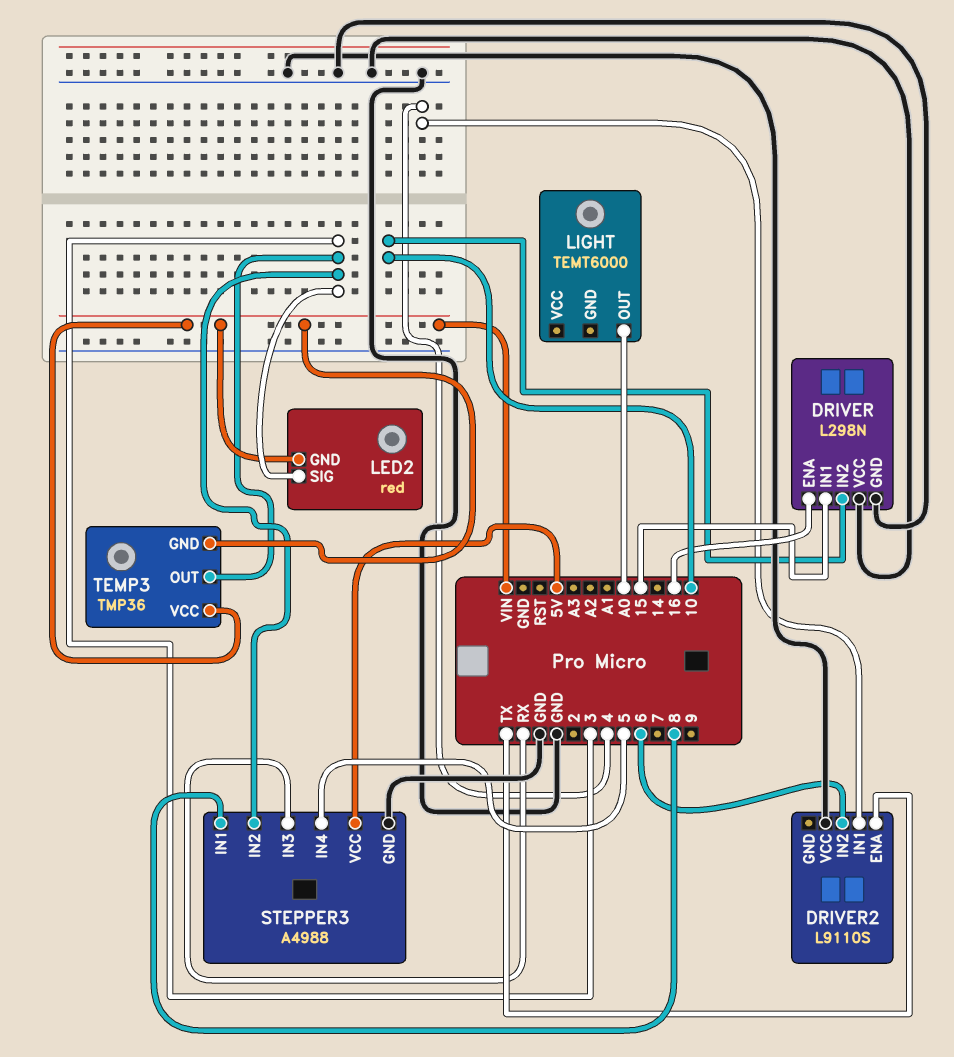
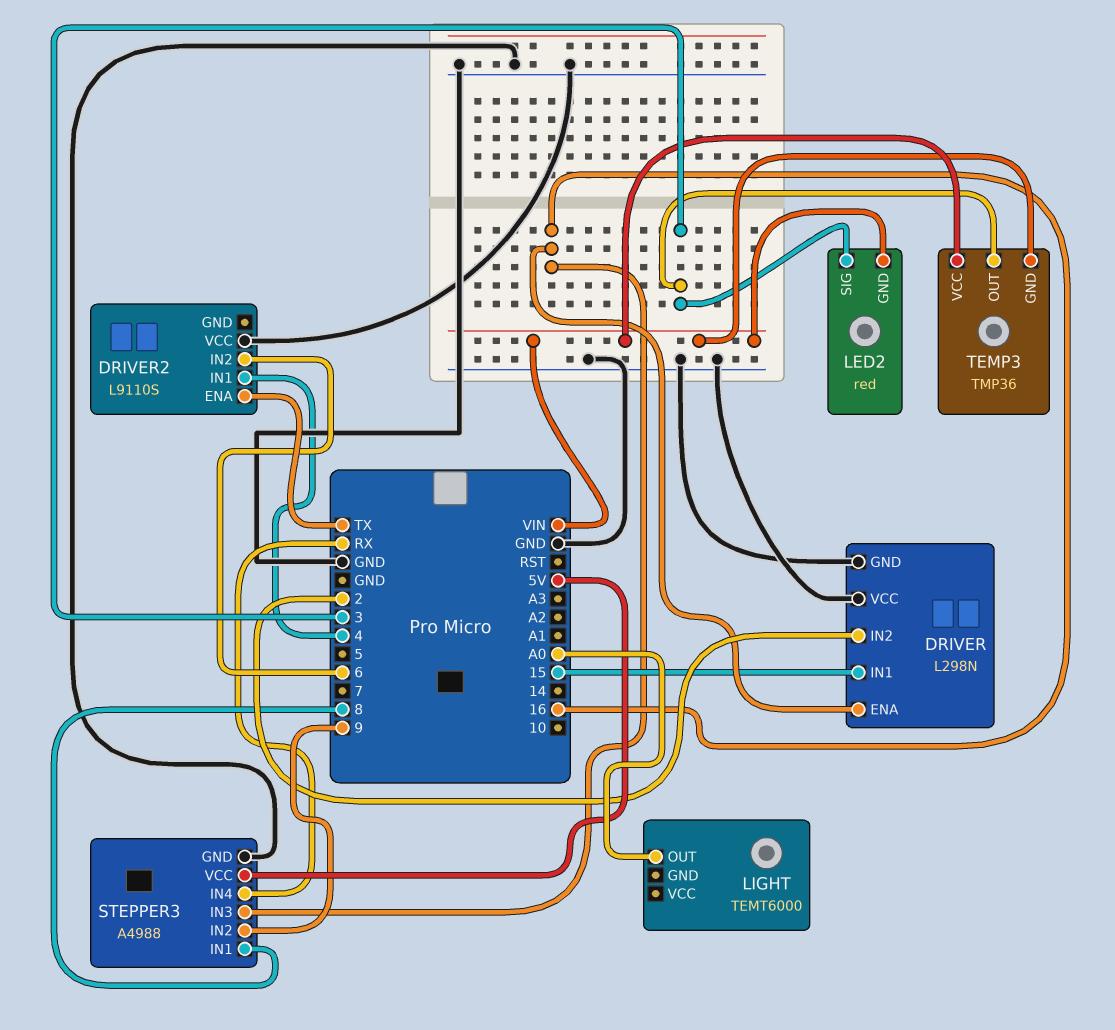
DRIVER pin IN2: 10 -> 2
STEPPER3 pin IN2: 3 -> 9
STEPPER3 pin IN3: RX -> 16
STEPPER3 pin IN4: 5 -> RX

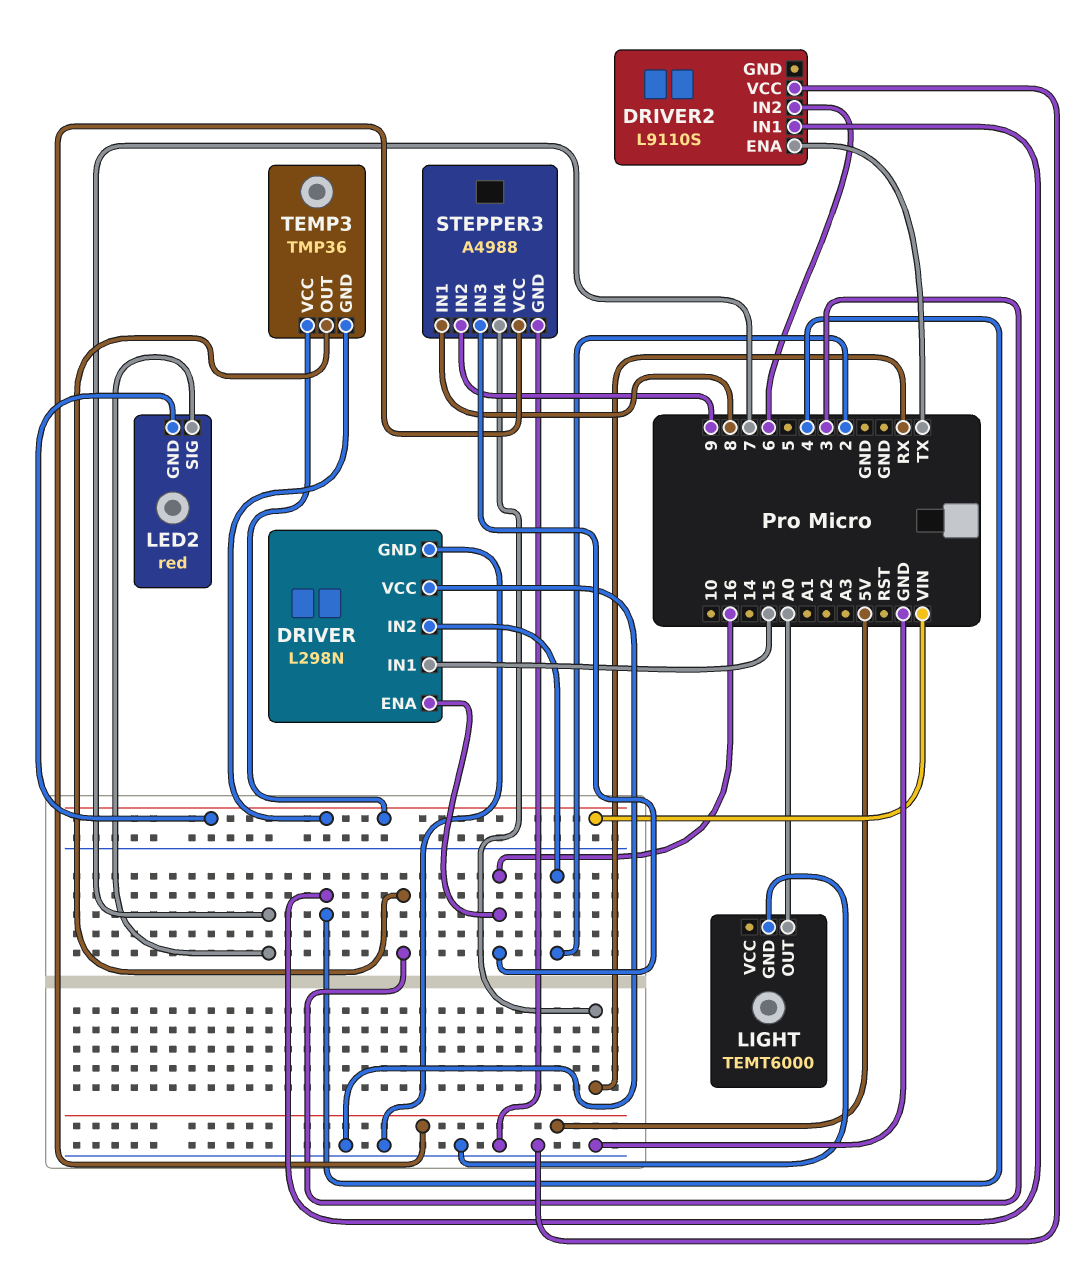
LED2 pin SIG: 3 -> 7
LIGHT pin GND: none -> GND

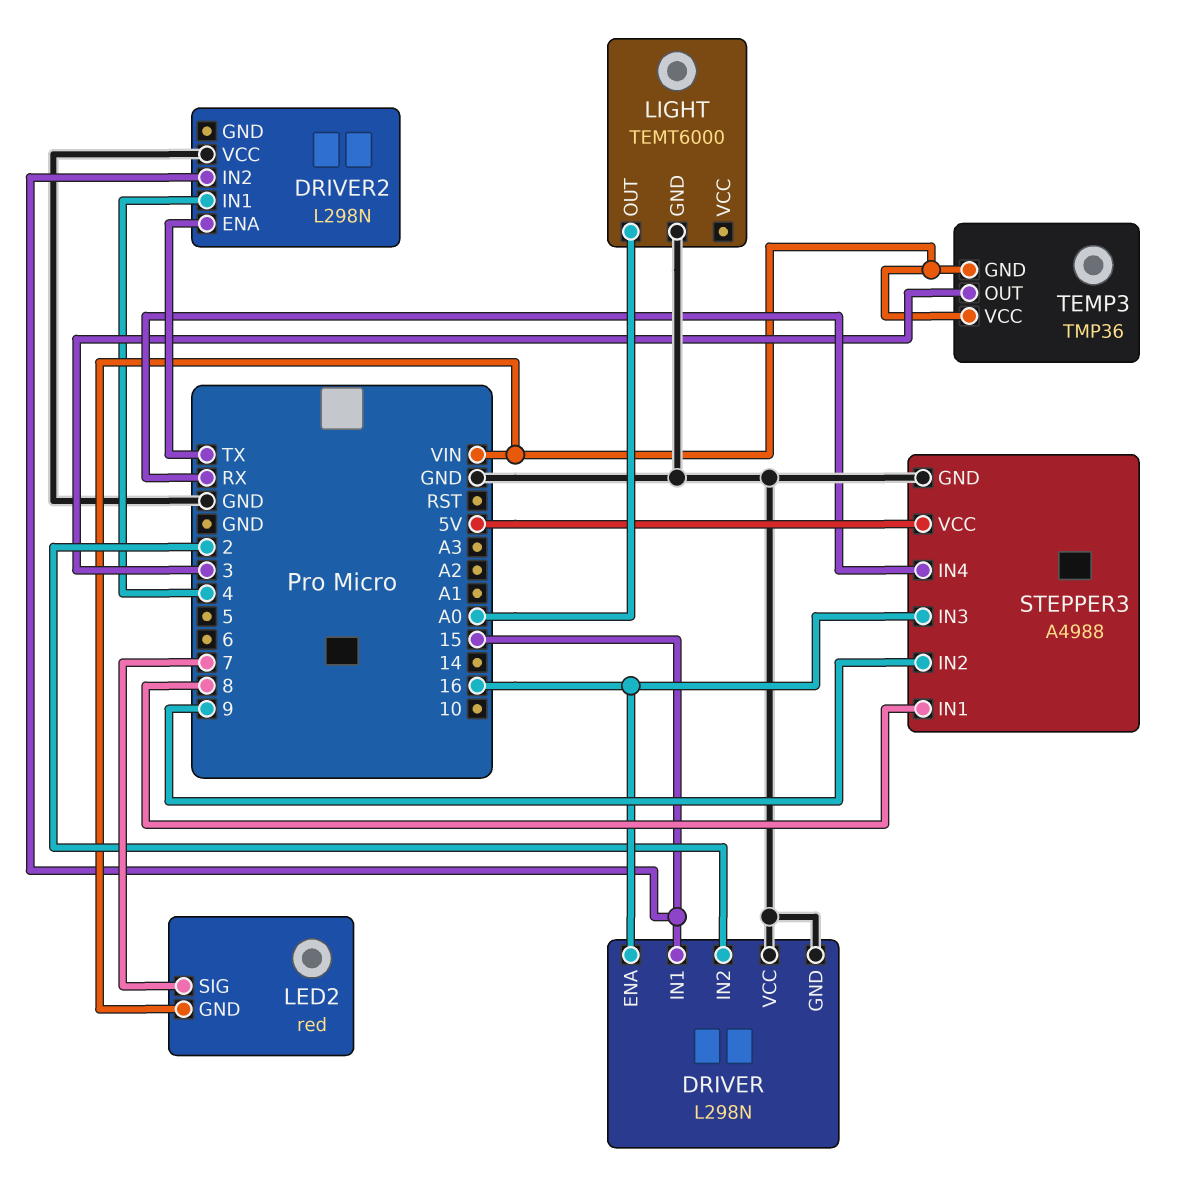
DRIVER2: L9110S -> L298N
DRIVER2 pin IN2: 6 -> 15

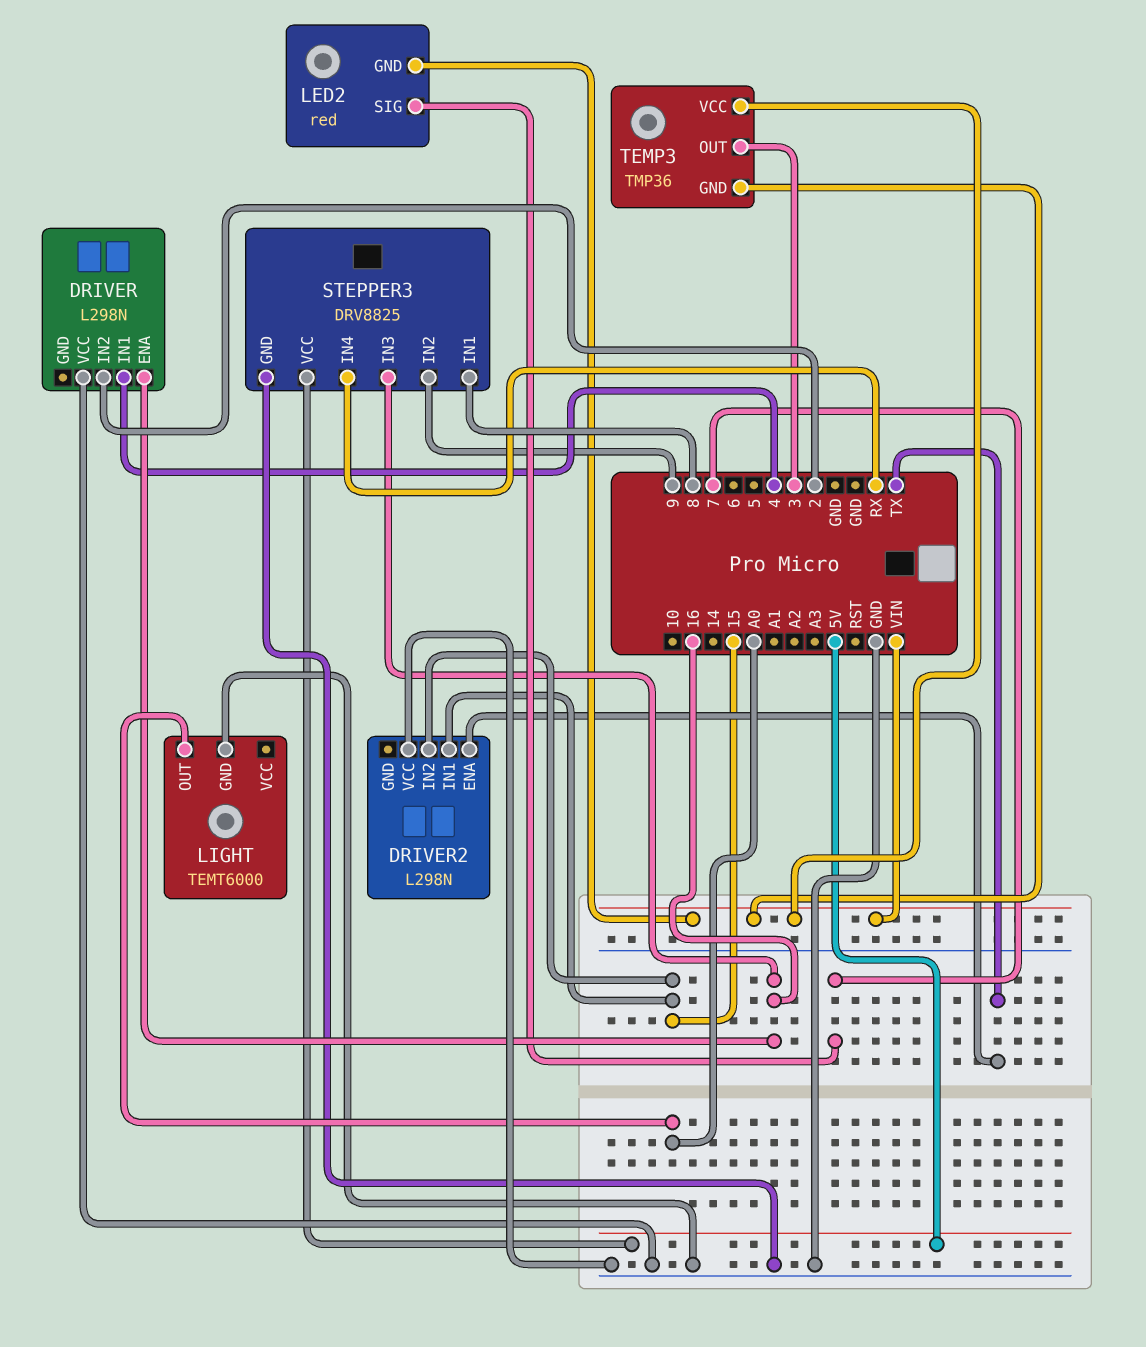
DRIVER pin GND: GND -> none
DRIVER pin IN1: 15 -> 4
DRIVER2 pin IN1: 4 -> 15
STEPPER3: A4988 -> DRV8825

